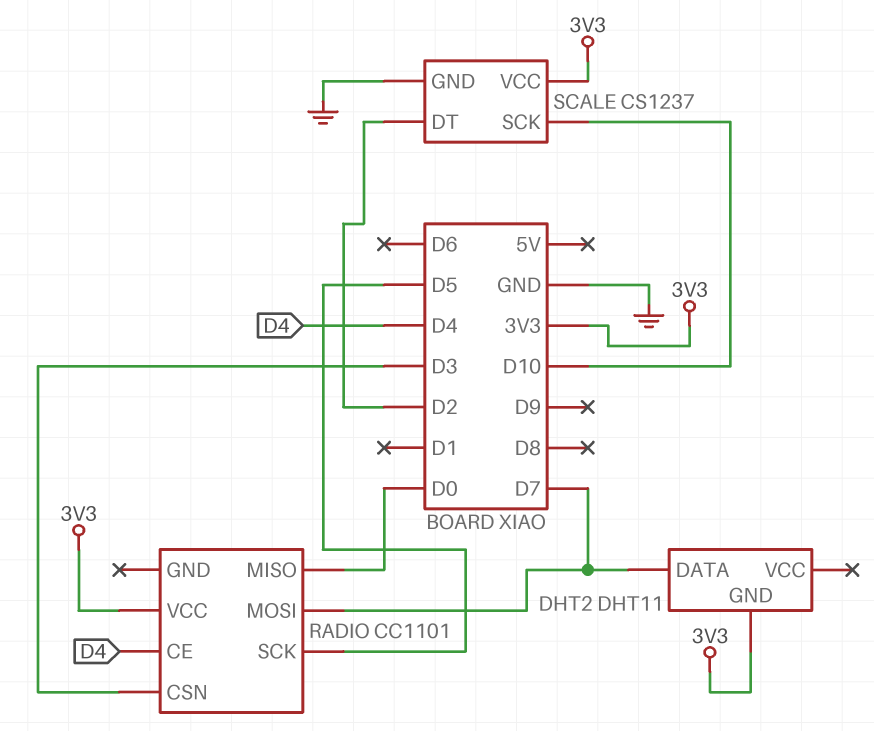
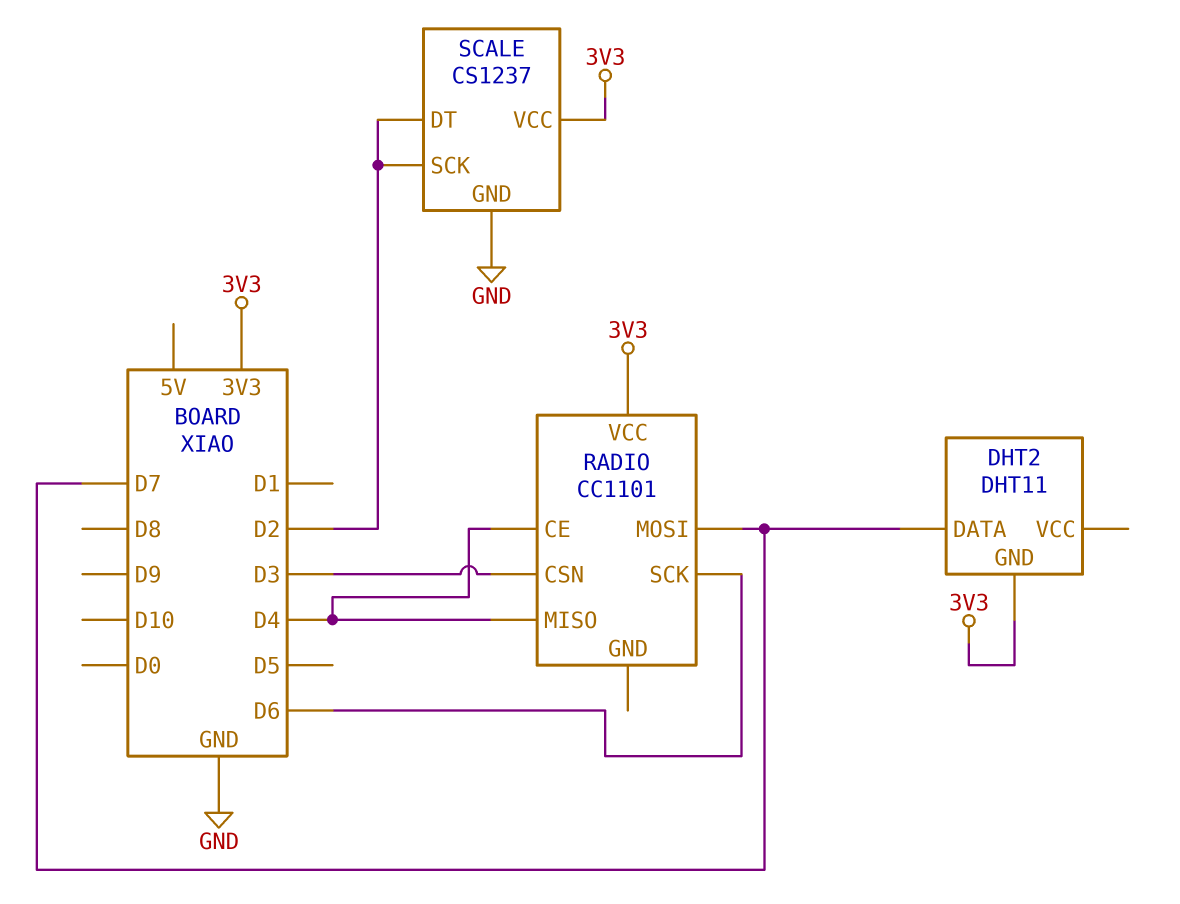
RADIO pin MISO: D0 -> D4
RADIO pin SCK: D5 -> D6
SCALE pin SCK: D10 -> D2

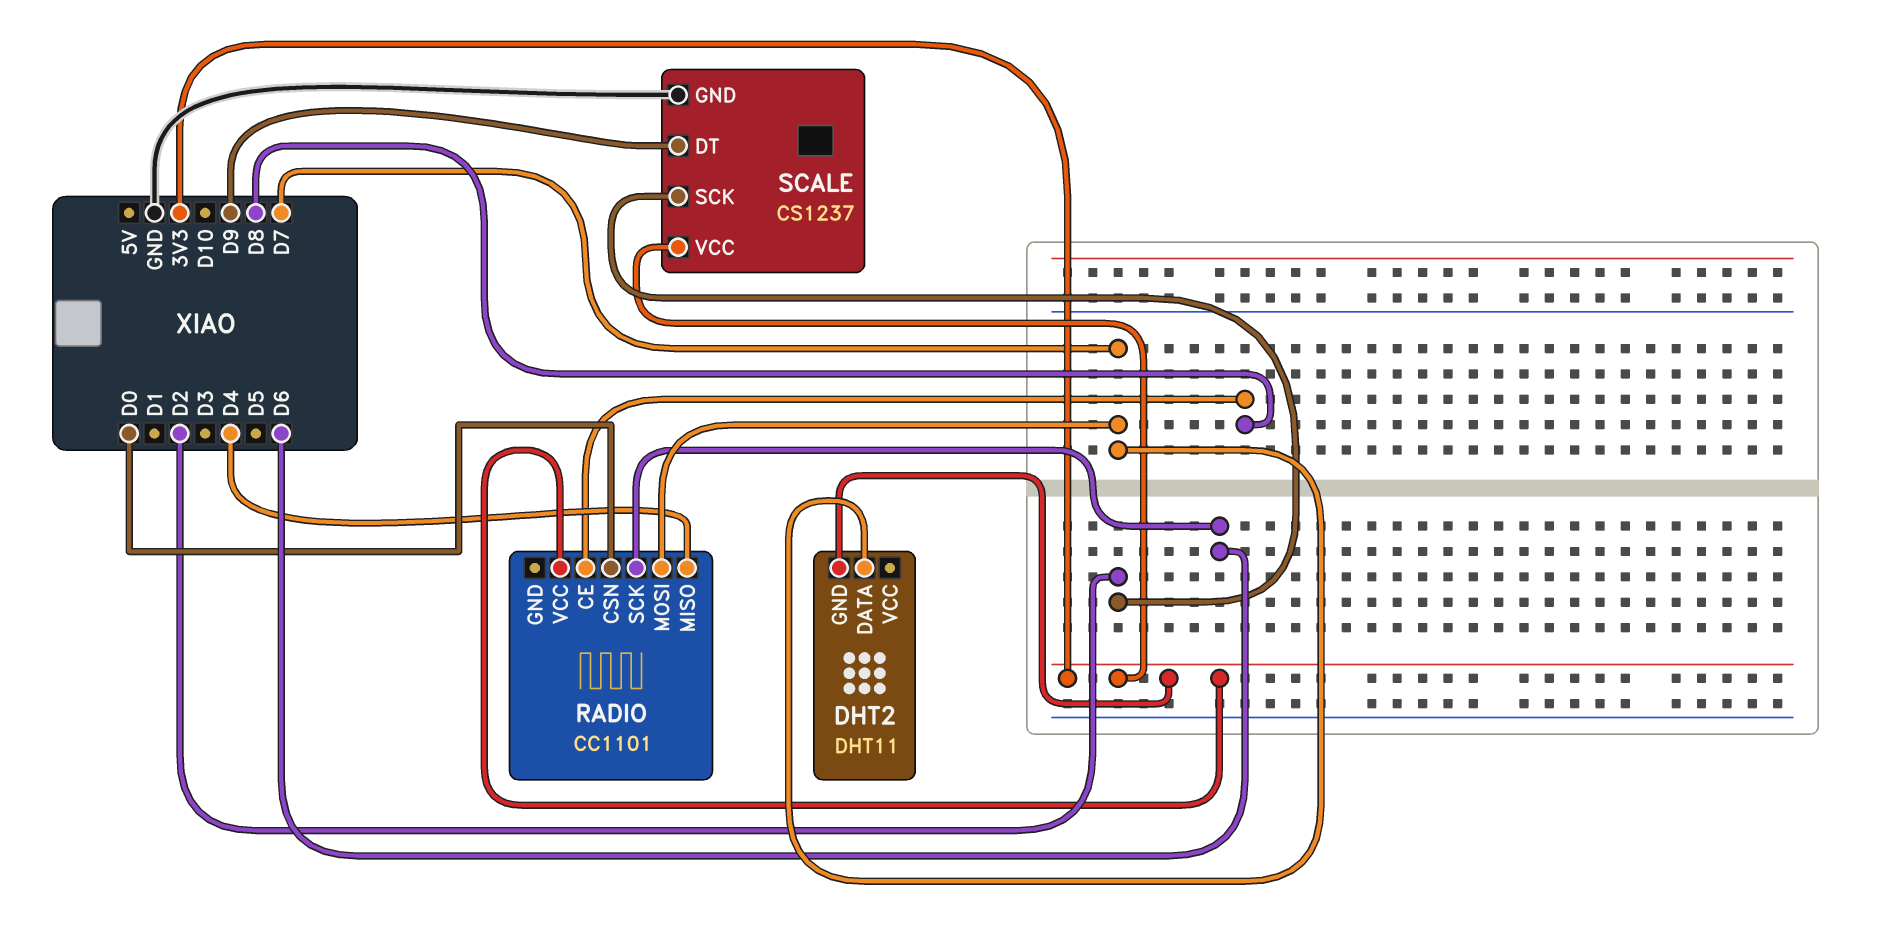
RADIO pin CE: D4 -> D8
RADIO pin CSN: D3 -> D0
SCALE pin DT: D2 -> D9

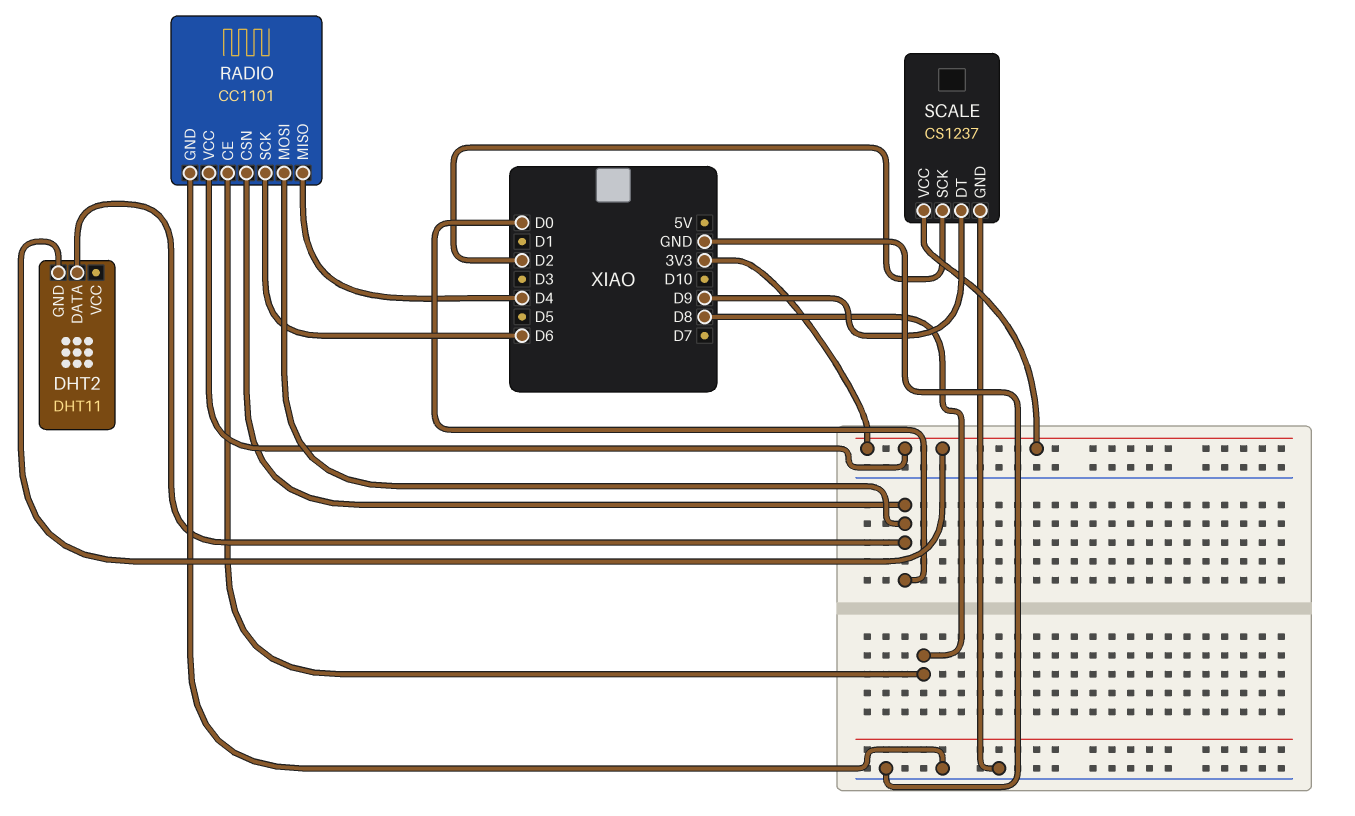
DHT2 pin DATA: D7 -> D0
RADIO pin GND: none -> GND
RADIO pin MOSI: D7 -> D0

